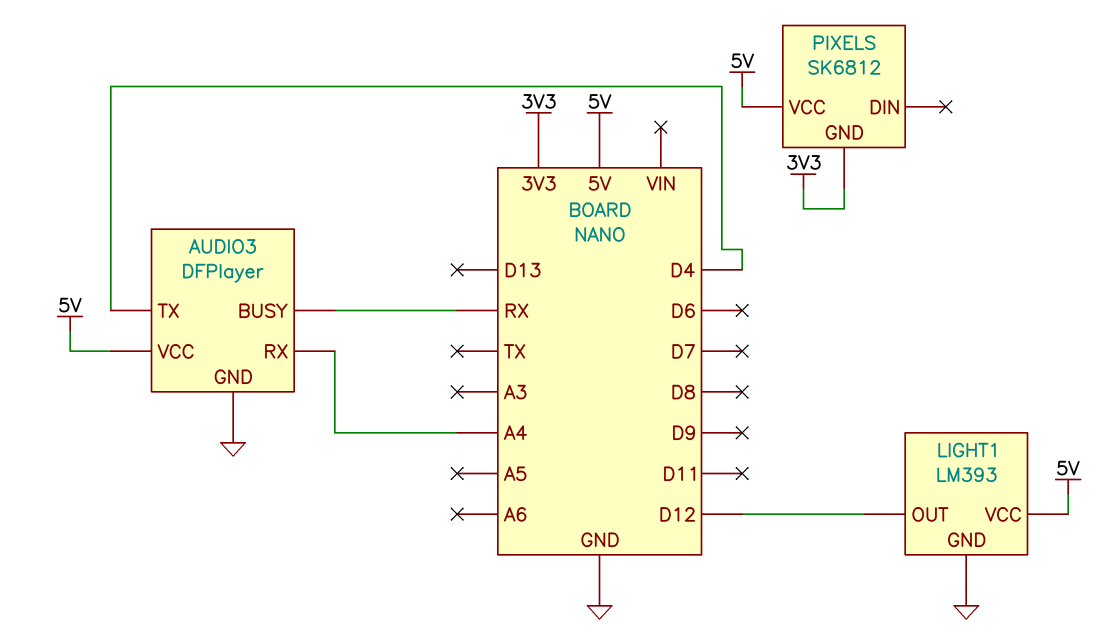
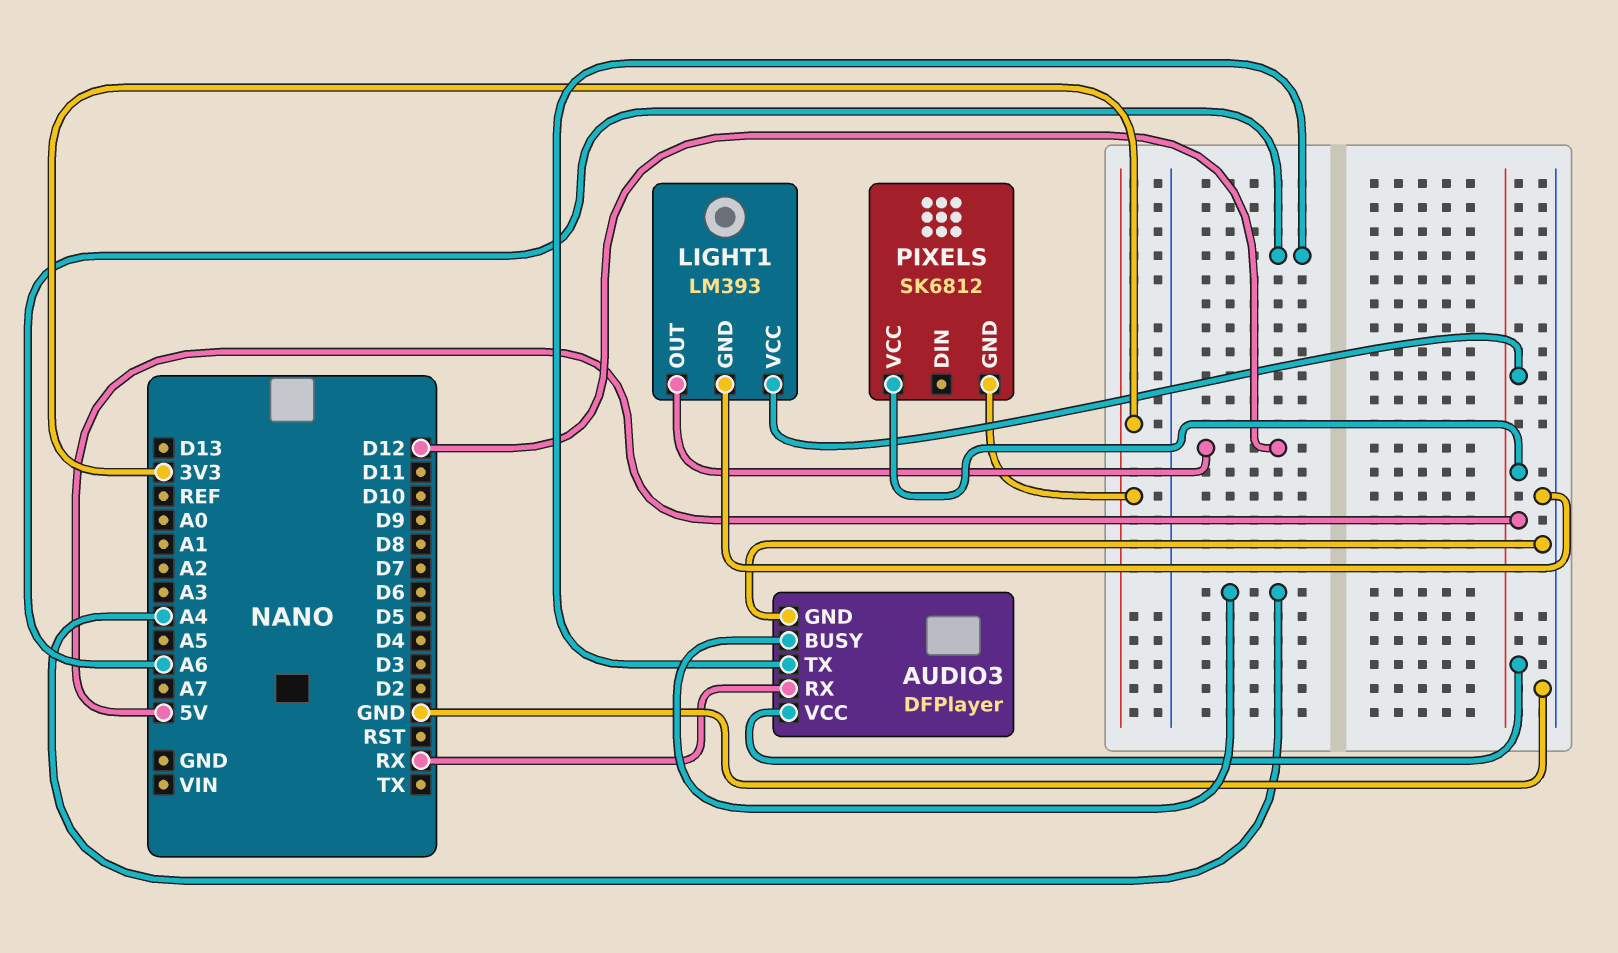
AUDIO3 pin BUSY: RX -> A4
AUDIO3 pin RX: A4 -> RX
AUDIO3 pin TX: D4 -> A6

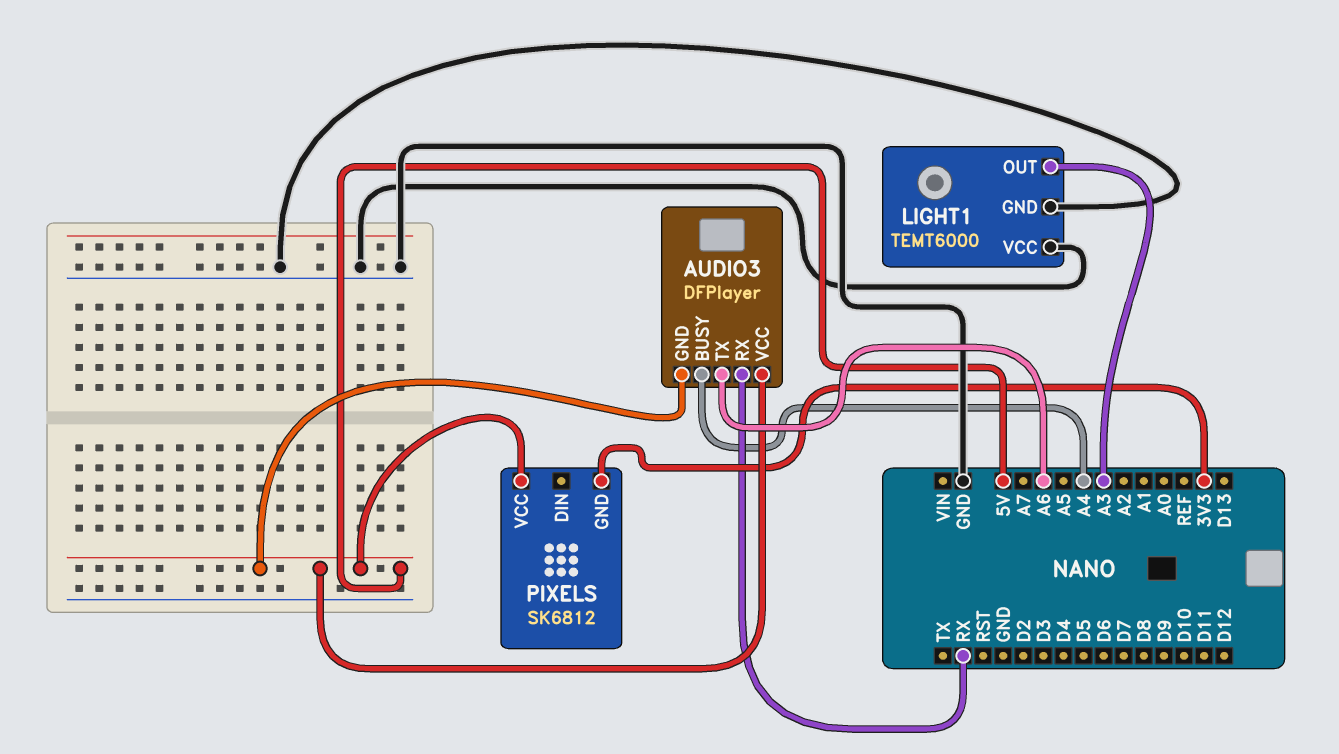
AUDIO3 pin GND: GND -> 5V
LIGHT1: LM393 -> TEMT6000
LIGHT1 pin OUT: D12 -> A3
LIGHT1 pin VCC: 5V -> GND

